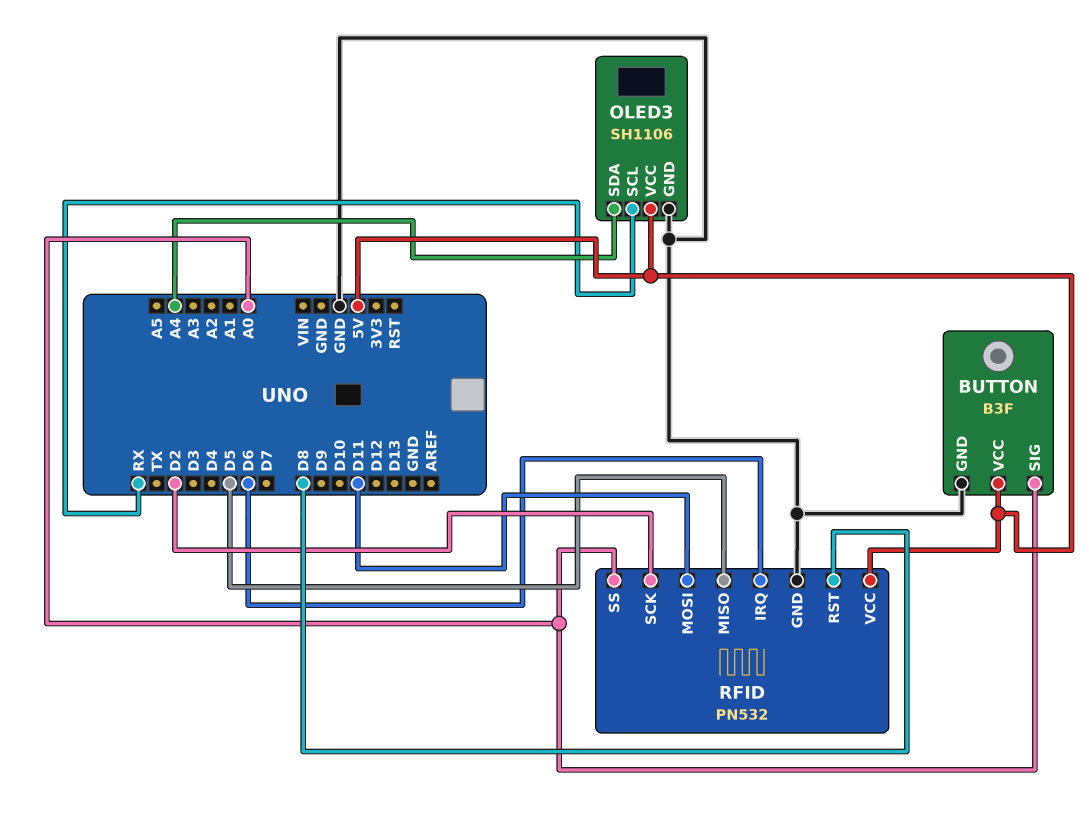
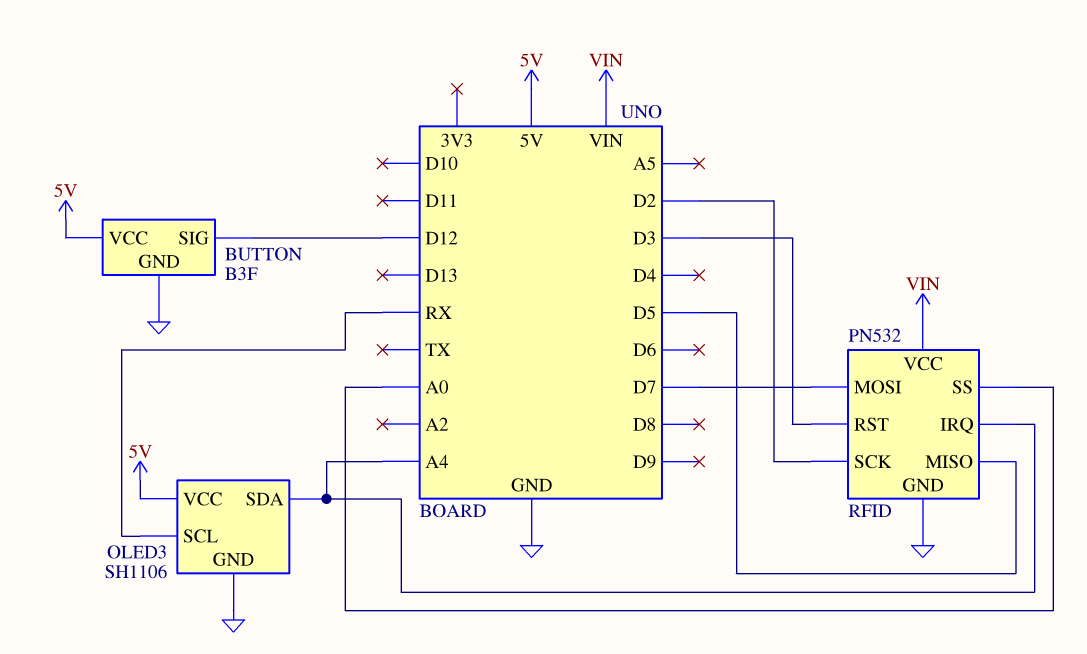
BUTTON pin SIG: A0 -> D12
RFID pin IRQ: D6 -> A4
RFID pin MOSI: D11 -> D7
RFID pin RST: D8 -> D3
RFID pin VCC: 5V -> VIN

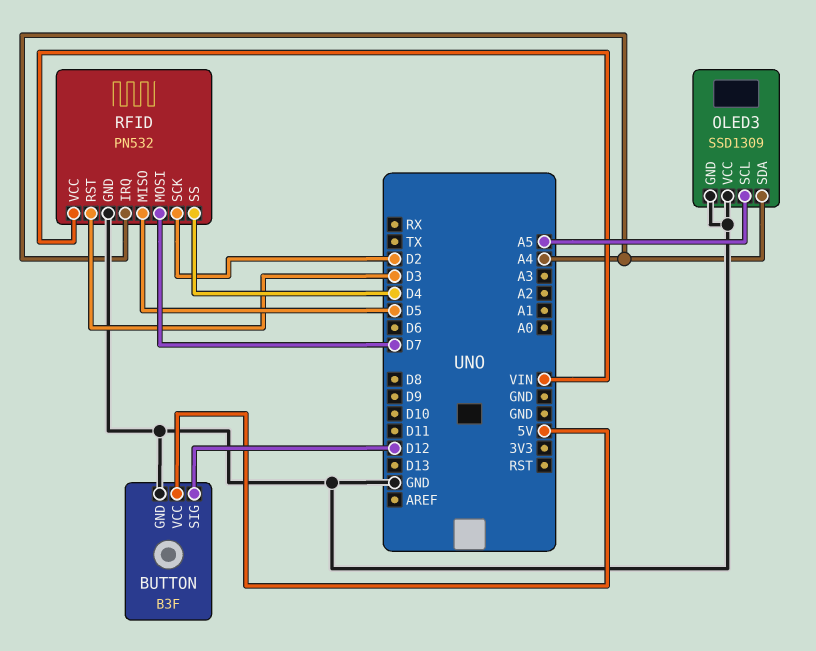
OLED3: SH1106 -> SSD1309
OLED3 pin SCL: RX -> A5
OLED3 pin VCC: 5V -> GND
RFID pin SS: A0 -> D4

